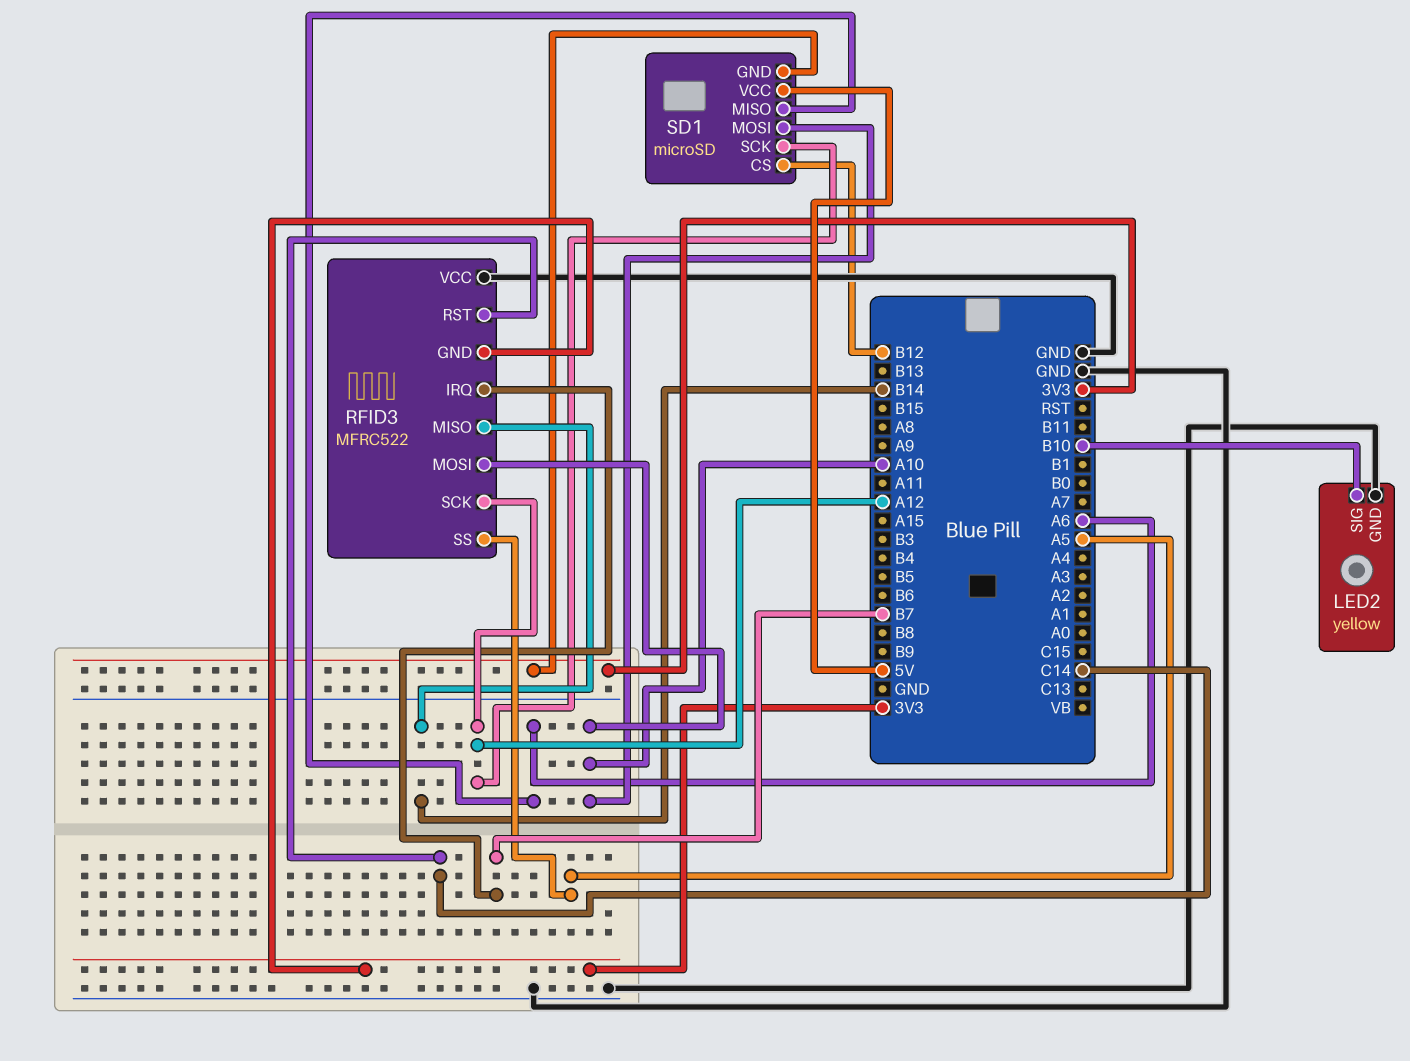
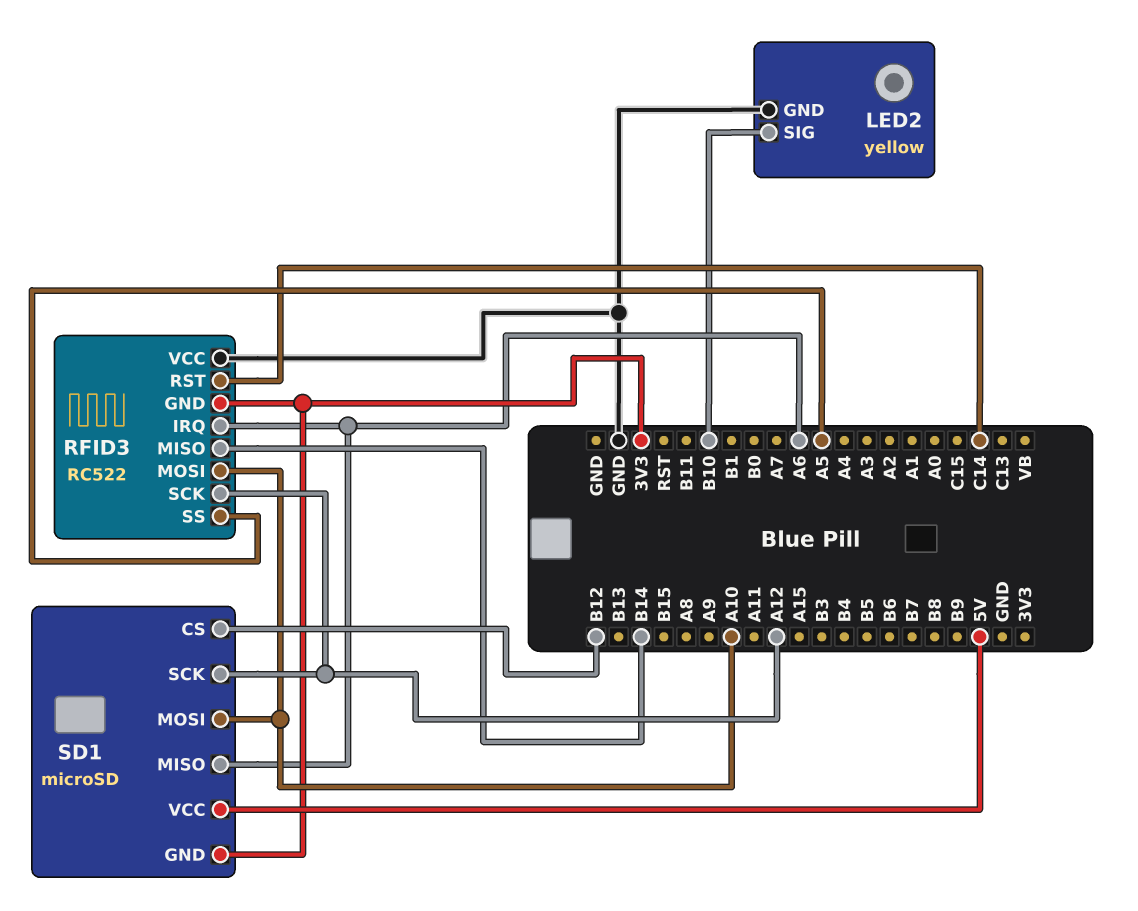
RFID3: MFRC522 -> RC522
RFID3 pin IRQ: B7 -> A6

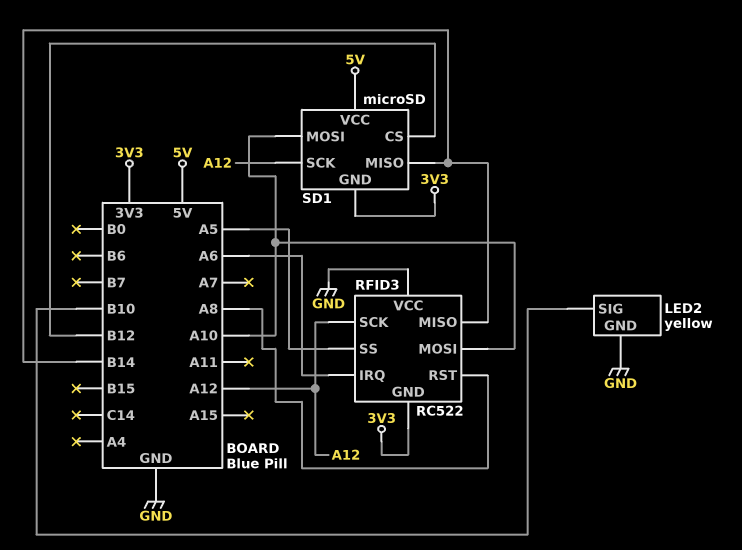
RFID3 pin RST: C14 -> A8
SD1 pin MISO: A6 -> B14

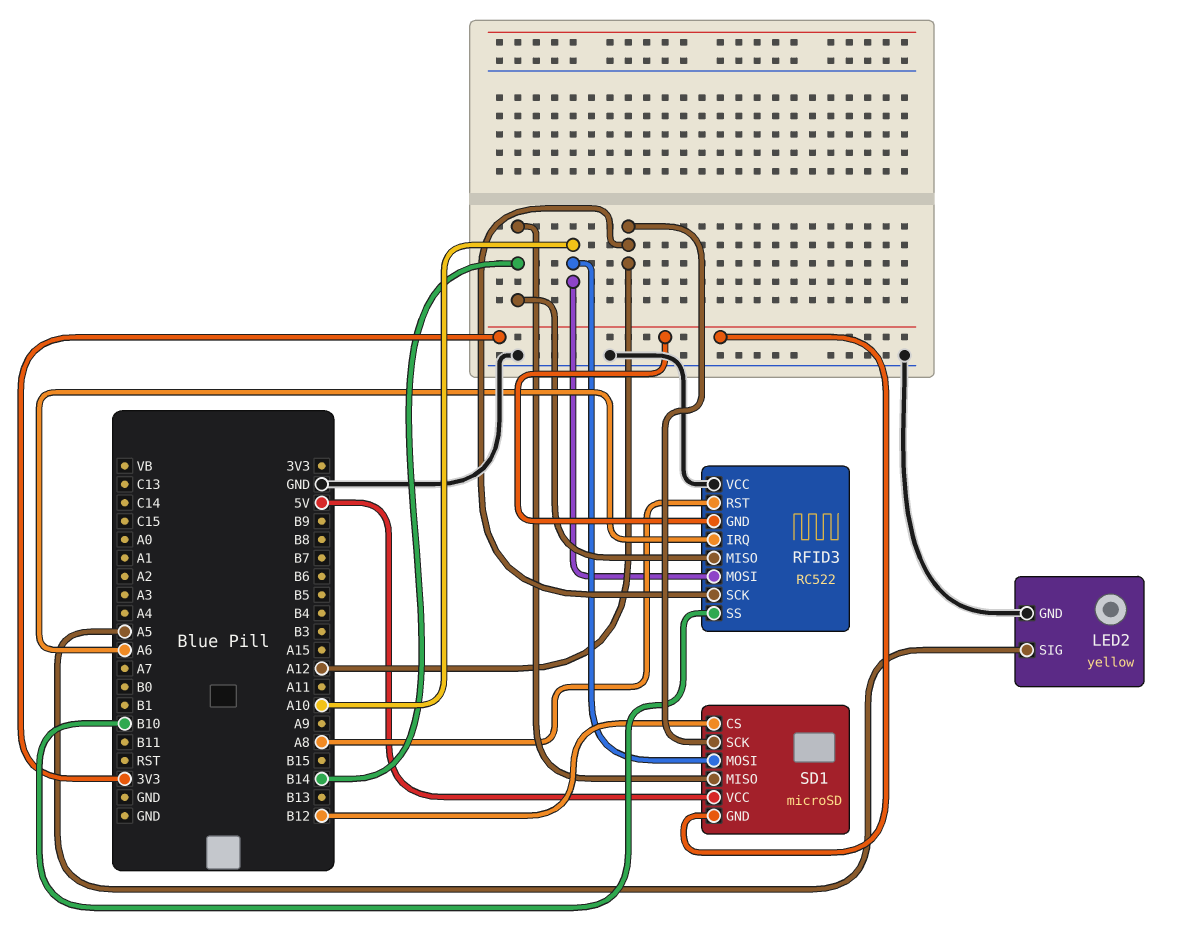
LED2 pin SIG: B10 -> A5
RFID3 pin SS: A5 -> B10

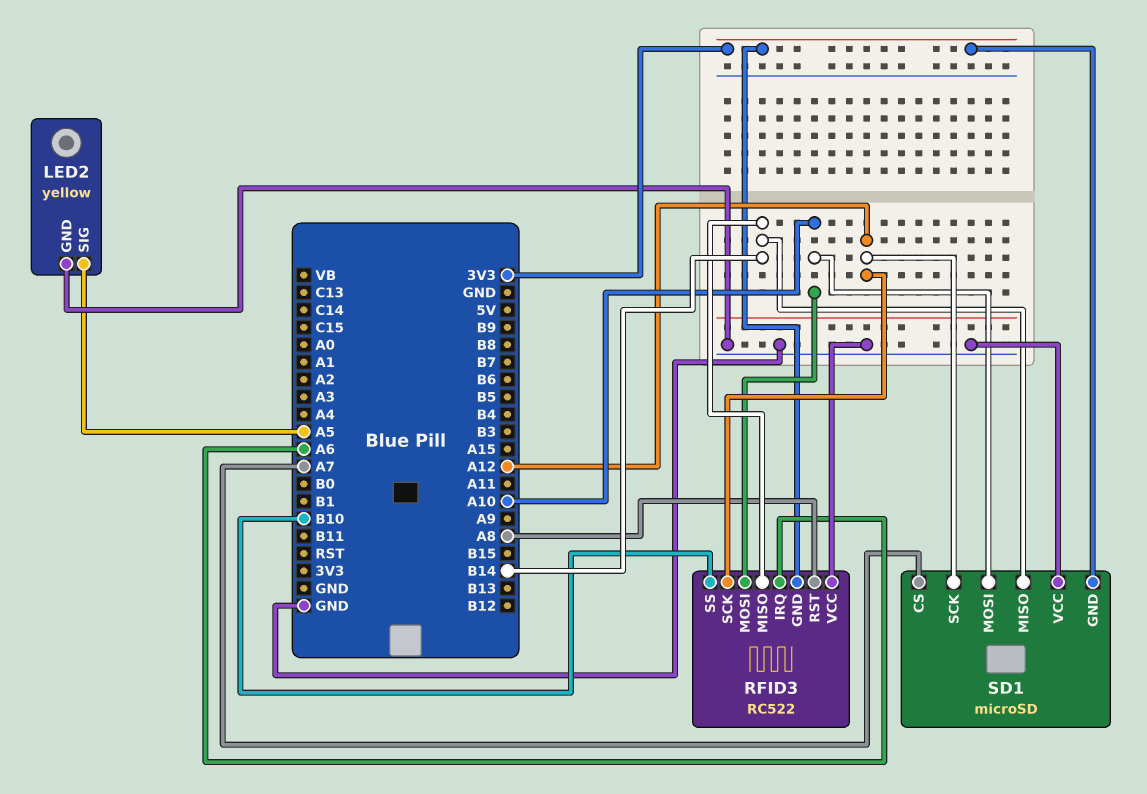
SD1 pin CS: B12 -> A7
SD1 pin VCC: 5V -> GND

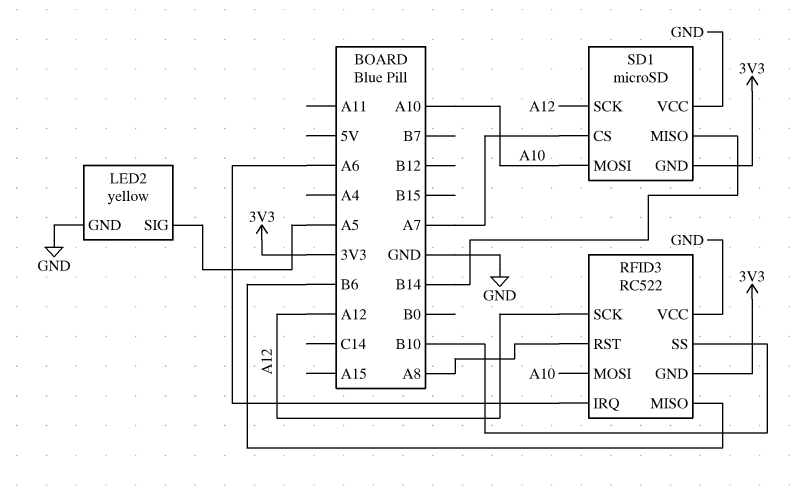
RFID3 pin MISO: B14 -> B6

